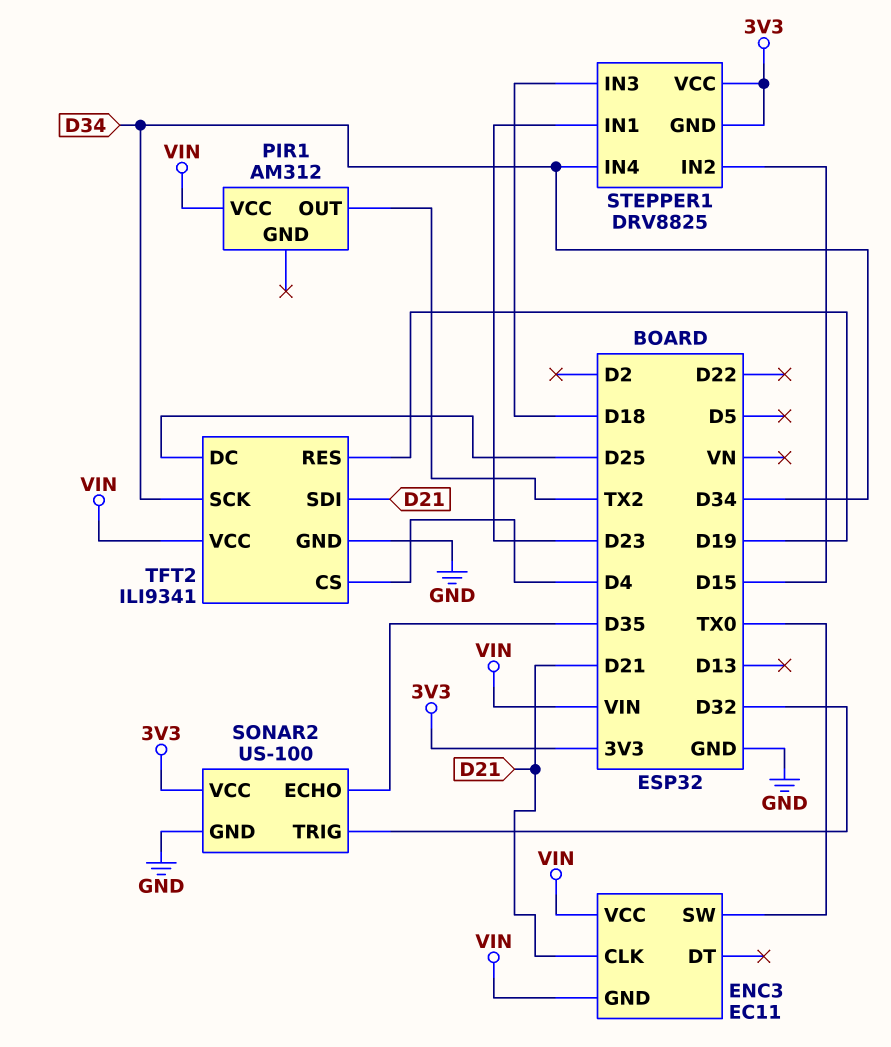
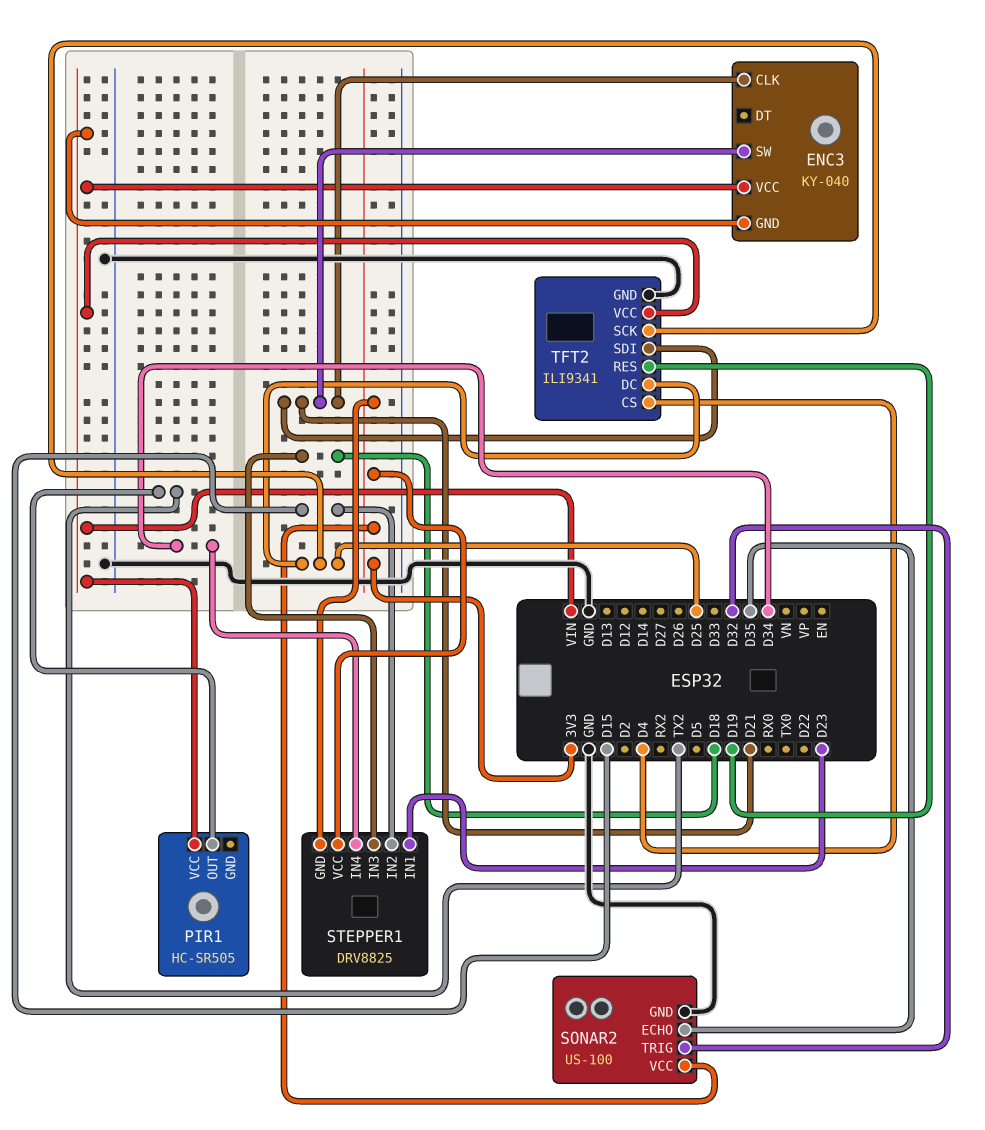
ENC3: EC11 -> KY-040
ENC3 pin SW: TX0 -> D21
PIR1: AM312 -> HC-SR505
TFT2 pin SCK: D34 -> D25

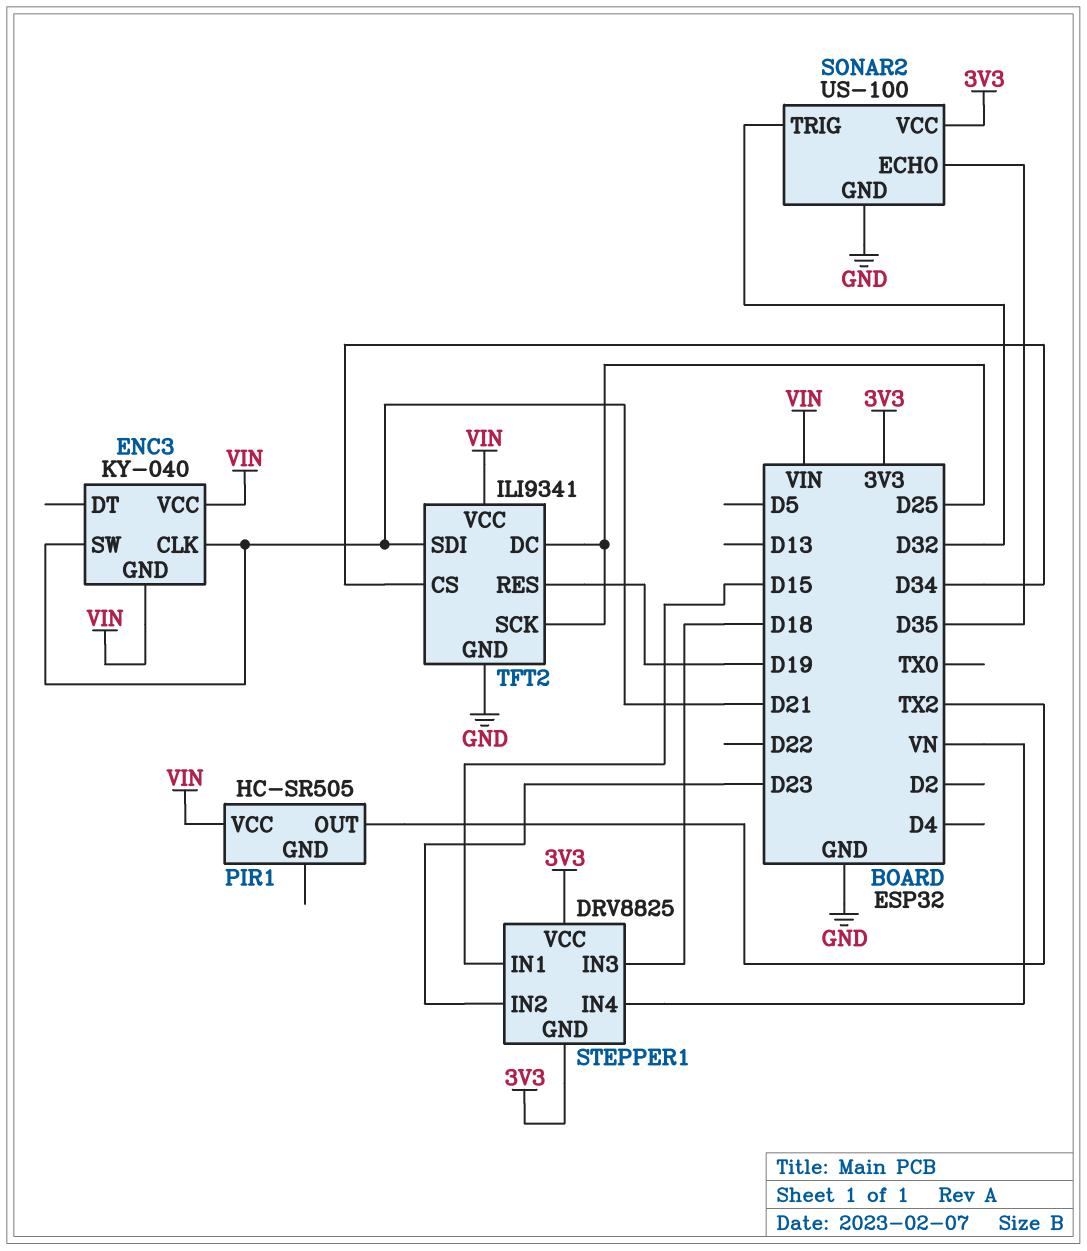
STEPPER1 pin IN1: D23 -> D15
STEPPER1 pin IN2: D15 -> D23
STEPPER1 pin IN4: D34 -> VN
TFT2 pin CS: D4 -> D34

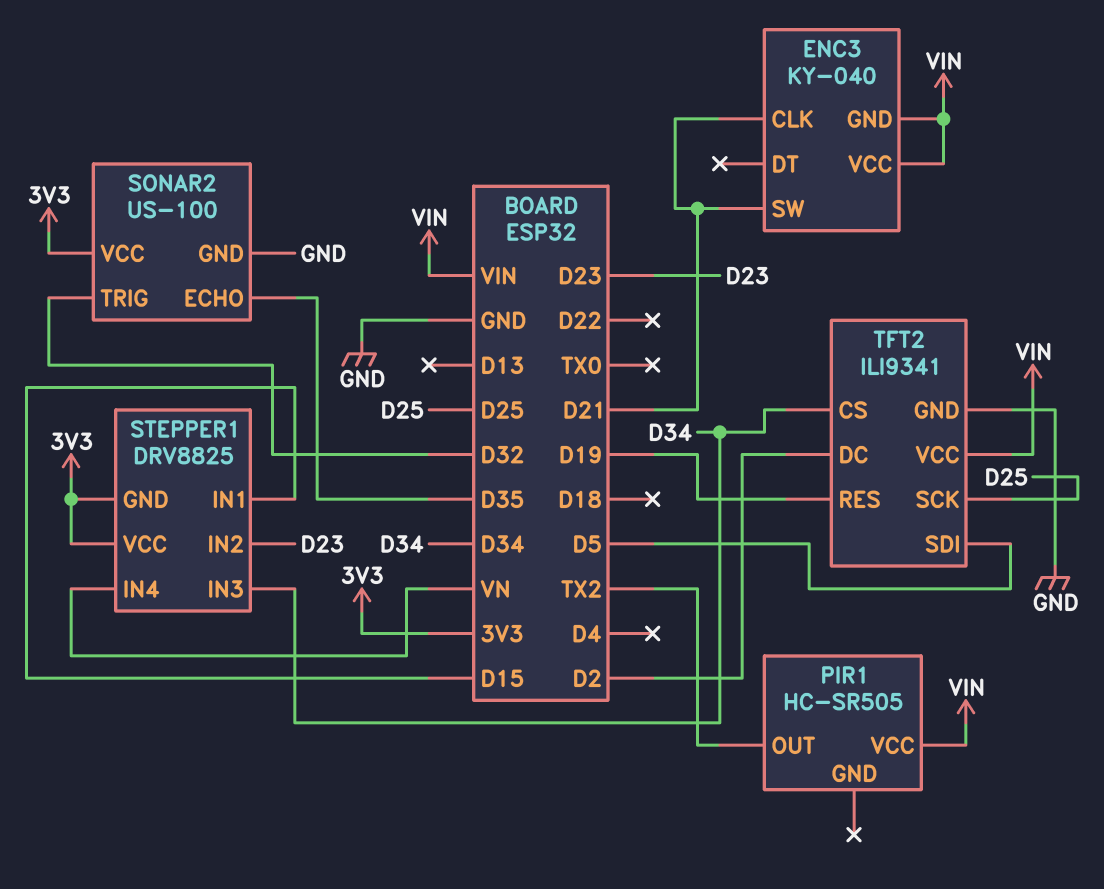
STEPPER1 pin IN3: D18 -> D34
TFT2 pin DC: D25 -> D2
TFT2 pin SDI: D21 -> D5

